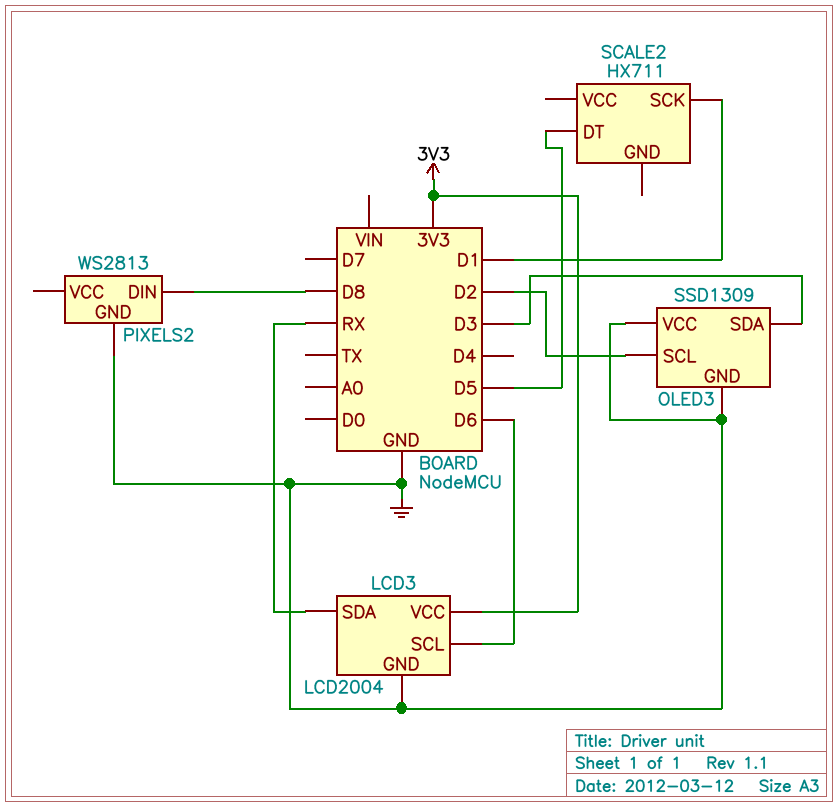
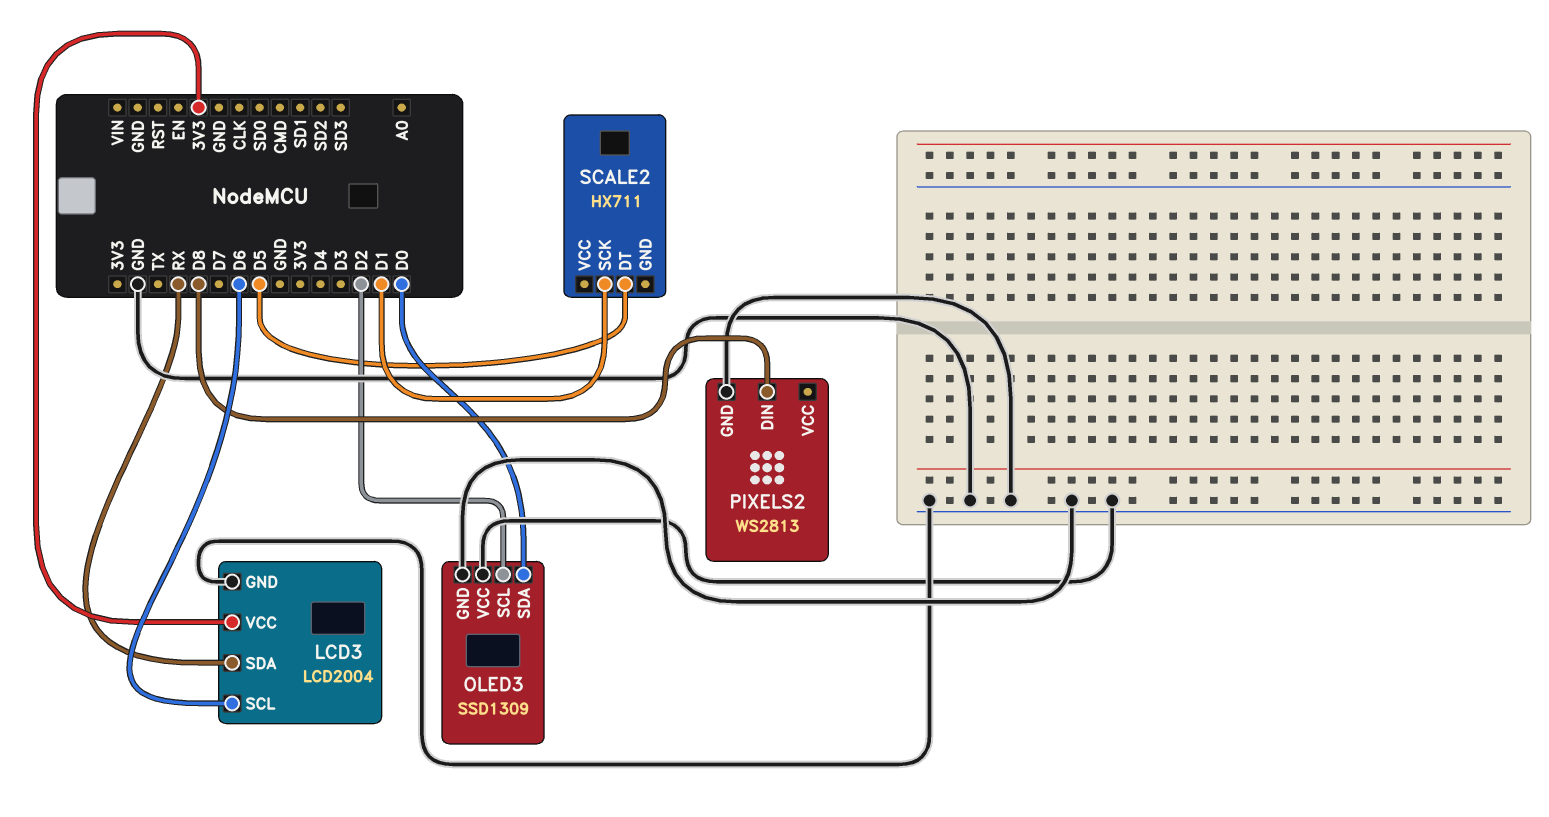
OLED3 pin SDA: D3 -> D0

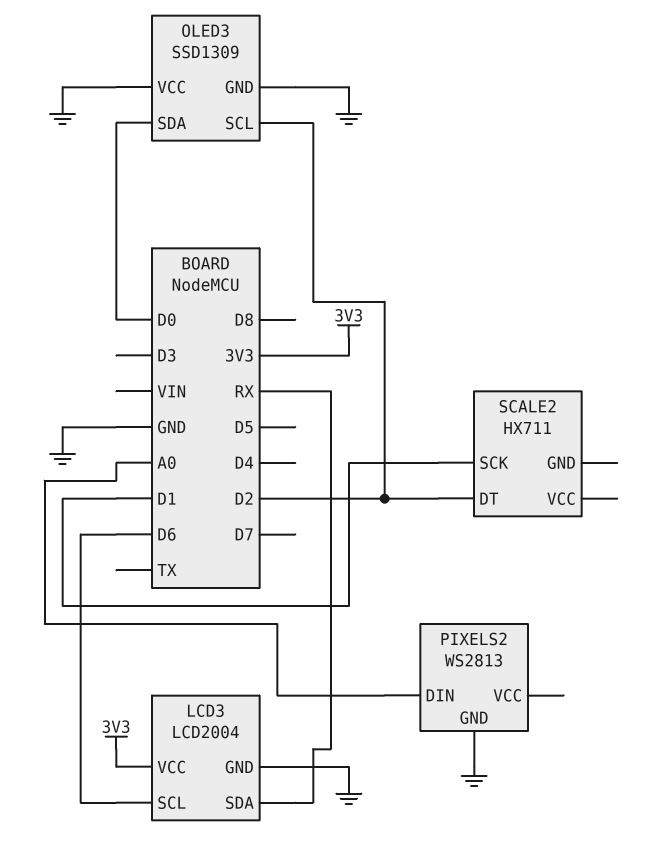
PIXELS2 pin DIN: D8 -> A0
SCALE2 pin DT: D5 -> D2

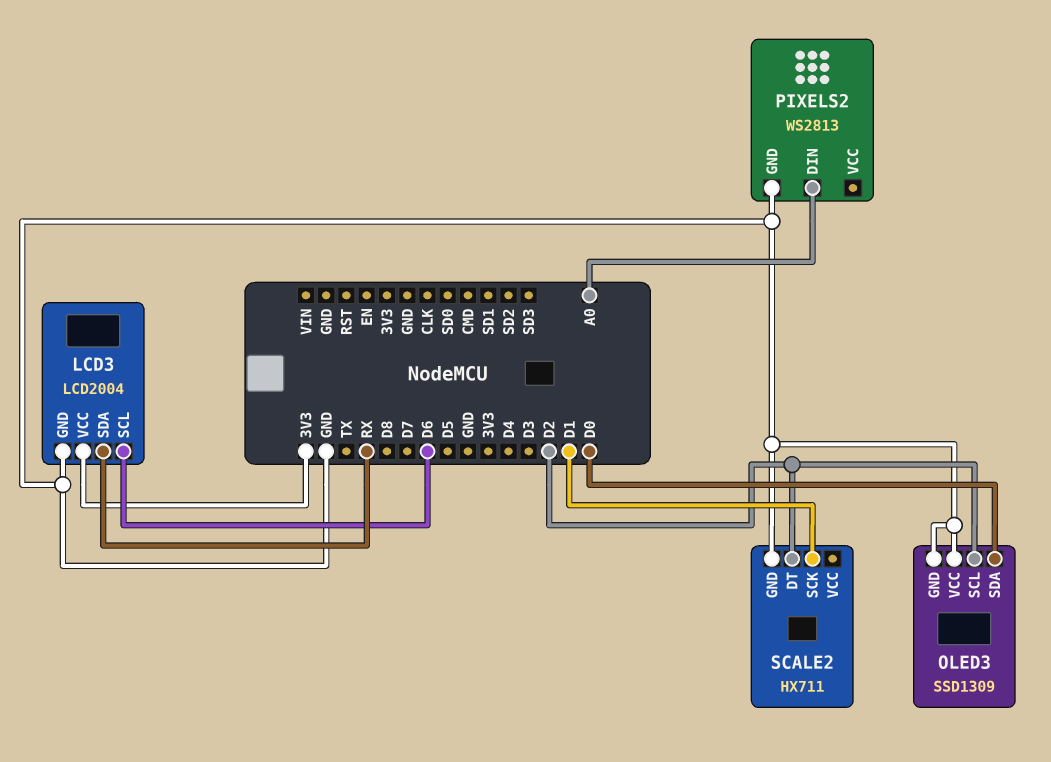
SCALE2 pin GND: none -> GND

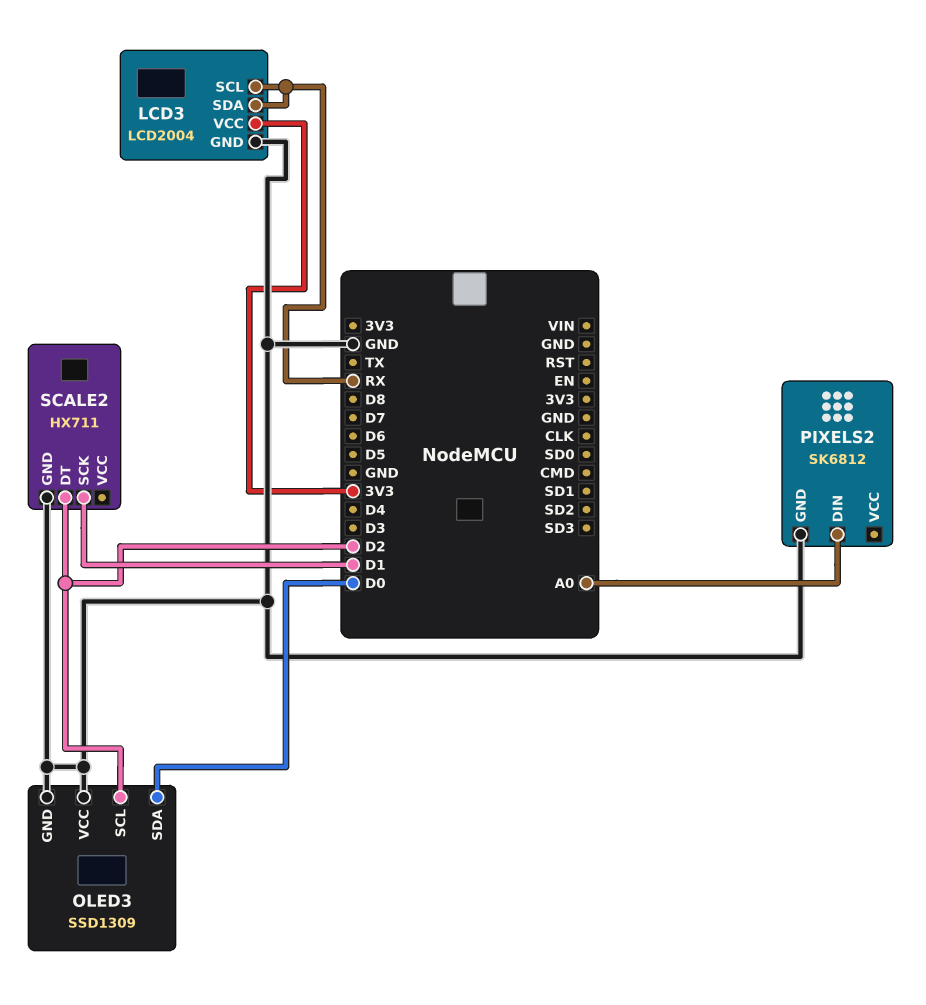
LCD3 pin SCL: D6 -> RX
PIXELS2: WS2813 -> SK6812

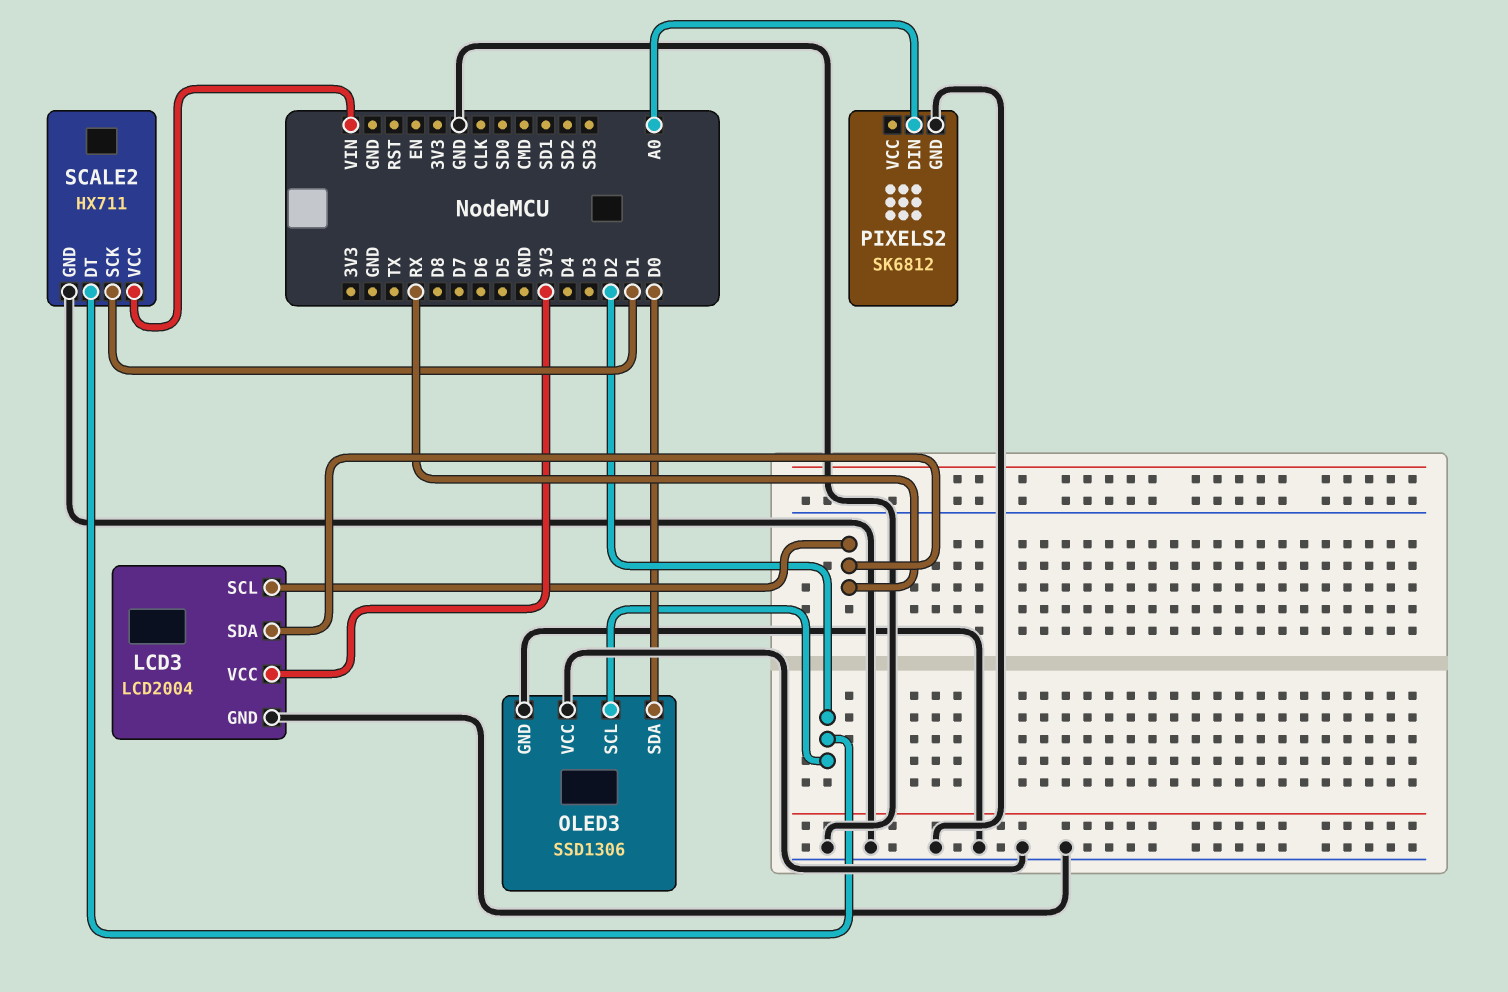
OLED3: SSD1309 -> SSD1306
SCALE2 pin VCC: none -> VIN

